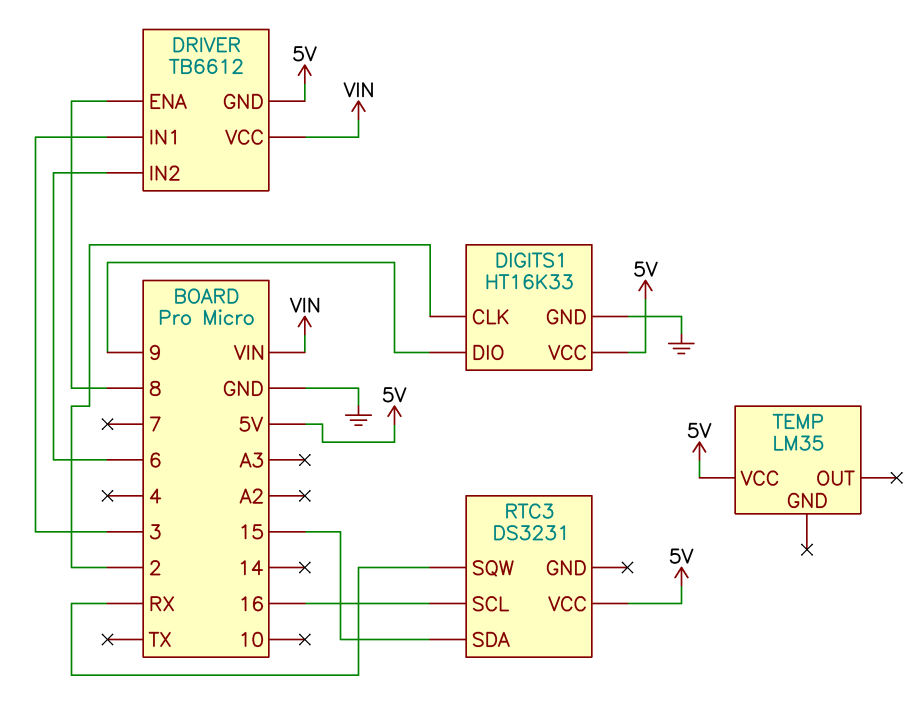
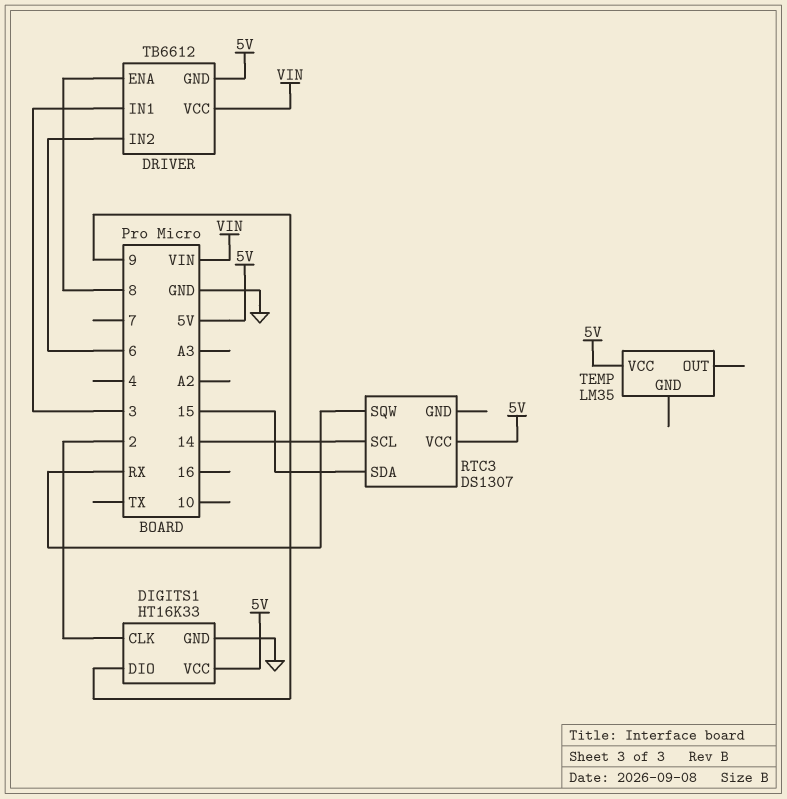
RTC3: DS3231 -> DS1307
RTC3 pin SCL: 16 -> 14

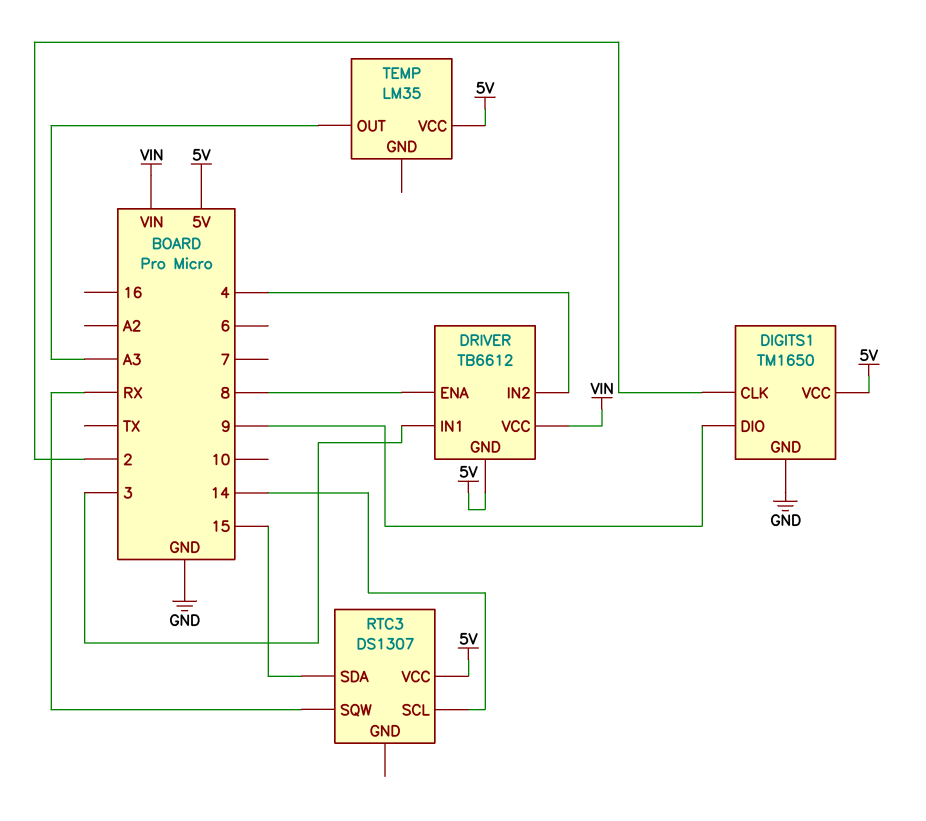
DIGITS1: HT16K33 -> TM1650
DRIVER pin IN2: 6 -> 4
TEMP pin OUT: none -> A3

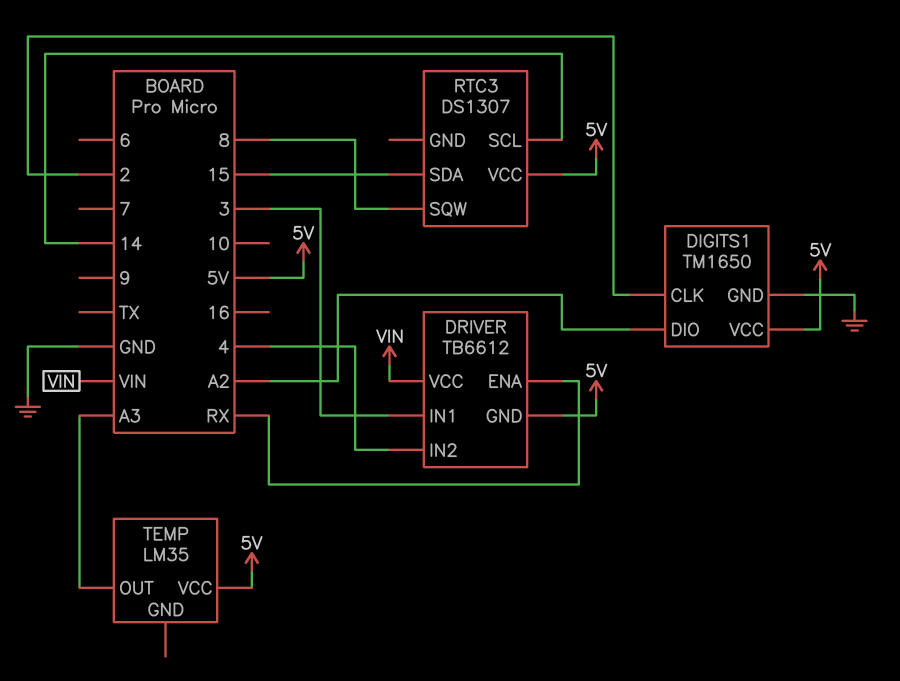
DIGITS1 pin DIO: 9 -> A2
DRIVER pin ENA: 8 -> RX
RTC3 pin SQW: RX -> 8

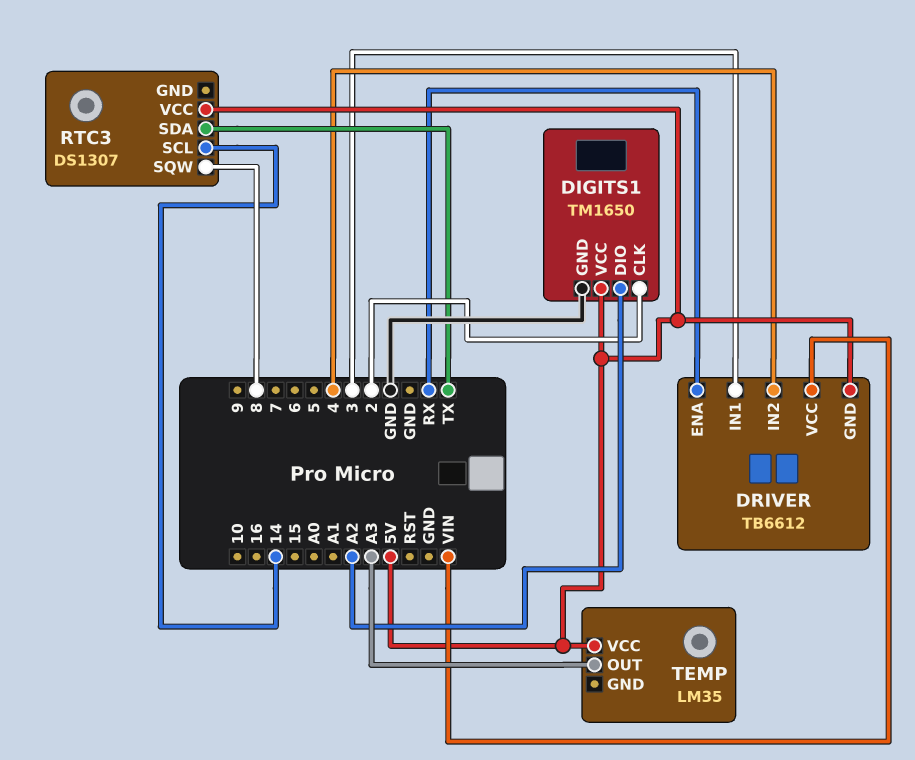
RTC3 pin SDA: 15 -> TX

